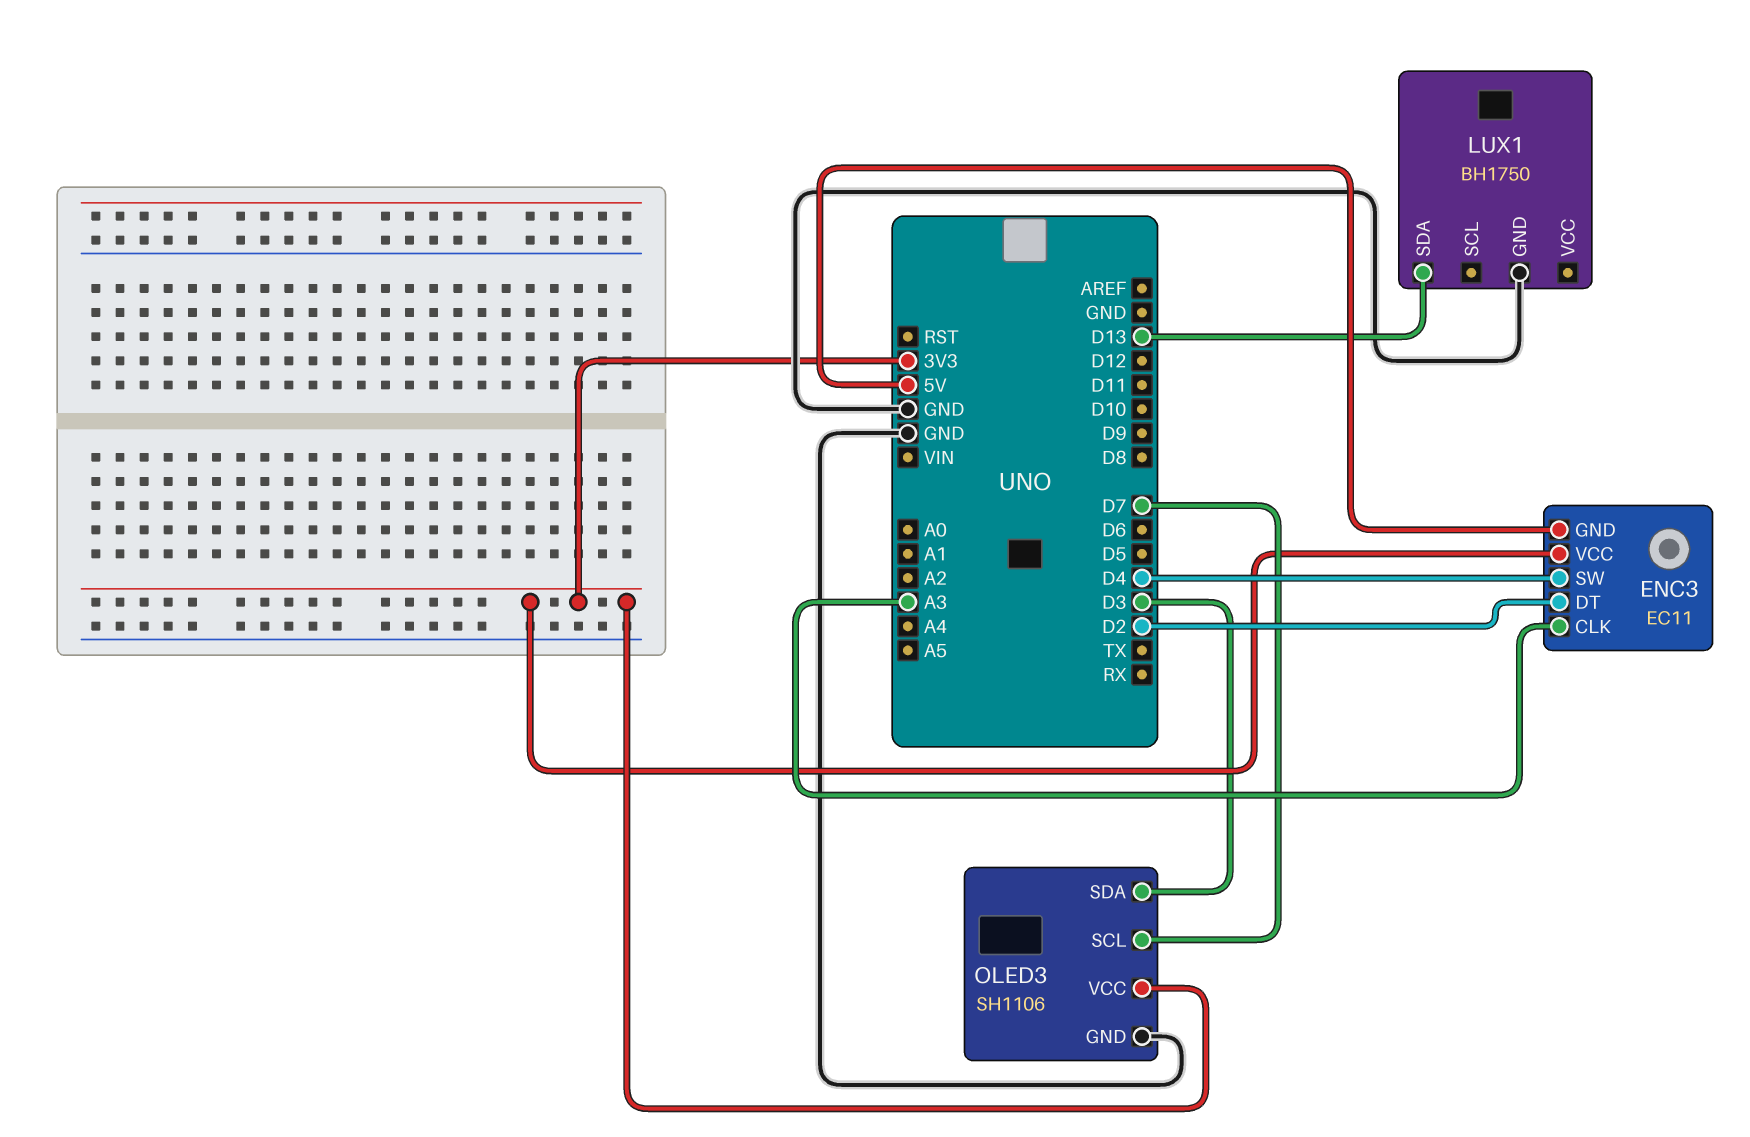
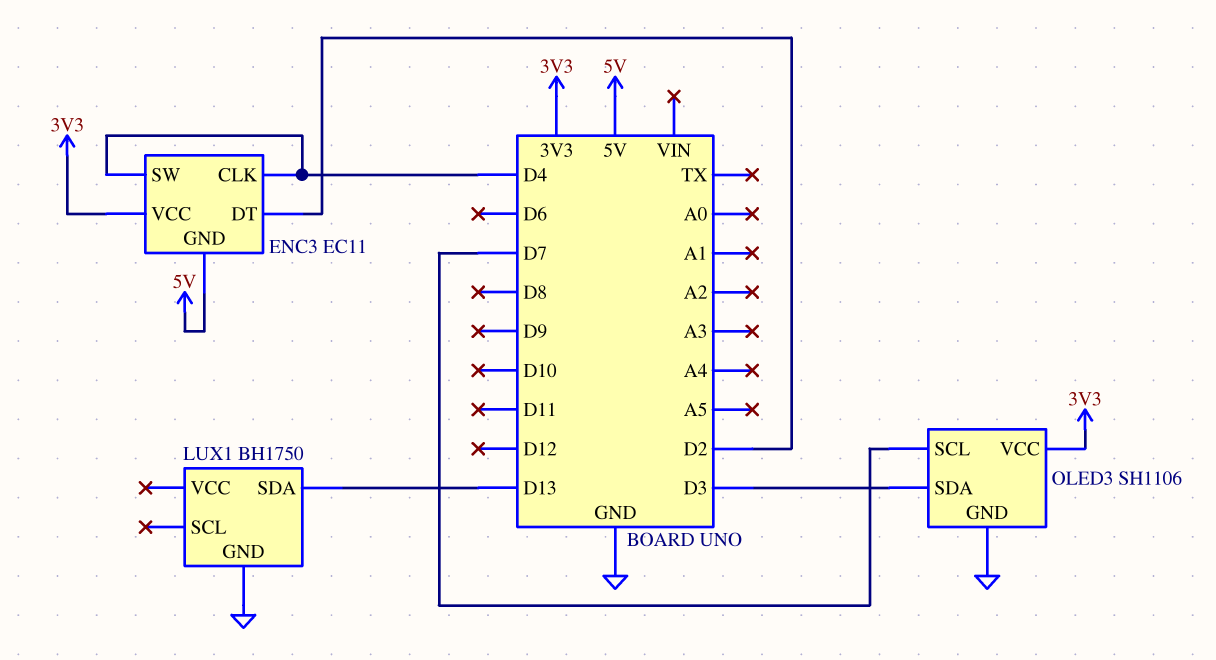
ENC3 pin CLK: A3 -> D4

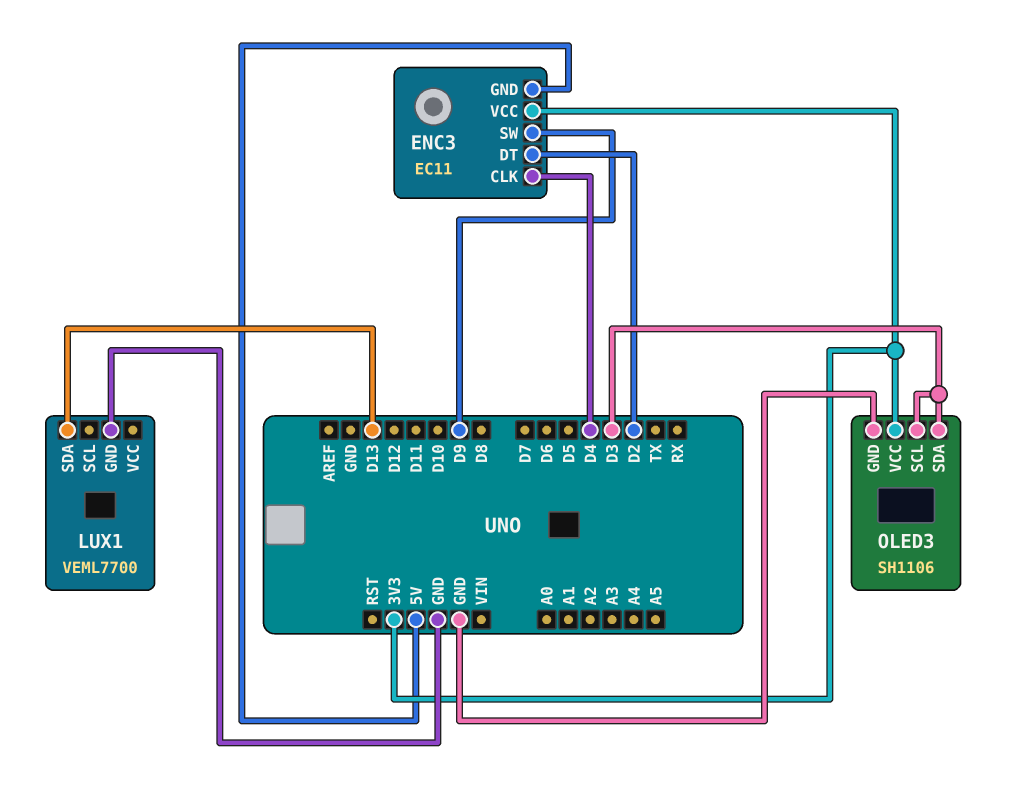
ENC3 pin SW: D4 -> D9
LUX1: BH1750 -> VEML7700
OLED3 pin SCL: D7 -> D3

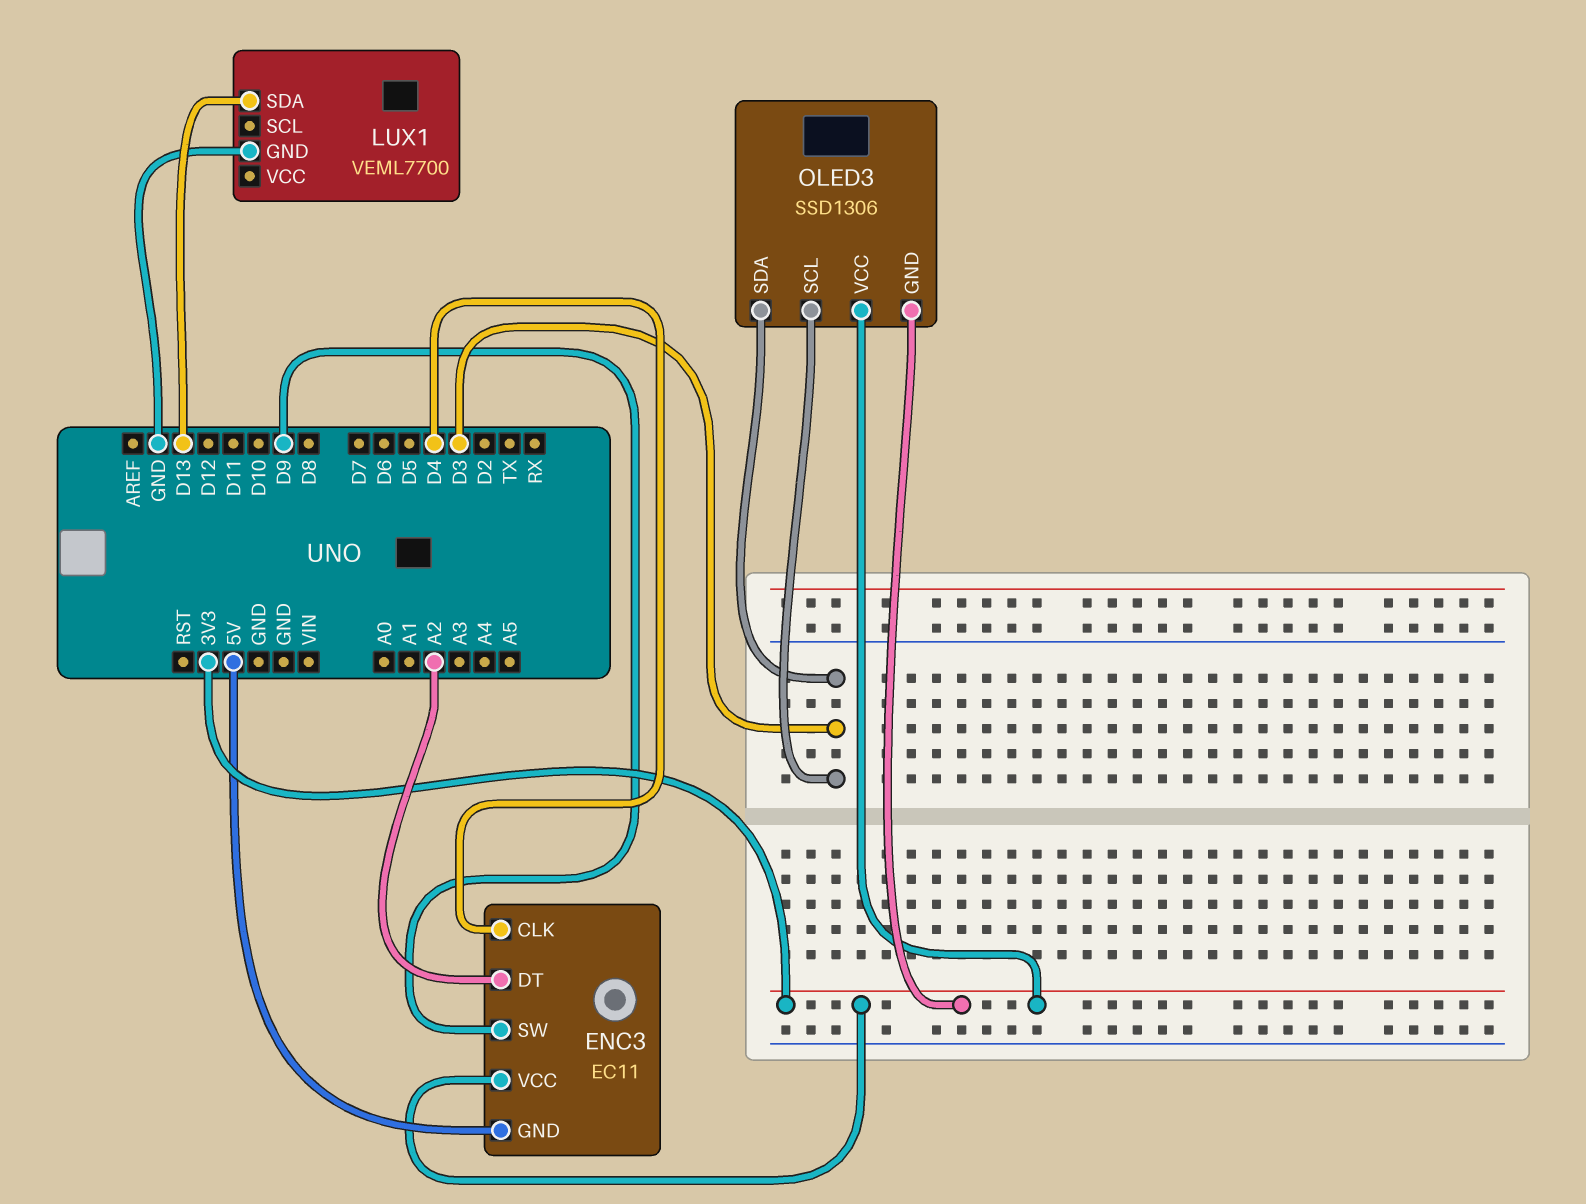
ENC3 pin DT: D2 -> A2
OLED3: SH1106 -> SSD1306
OLED3 pin GND: GND -> 3V3

